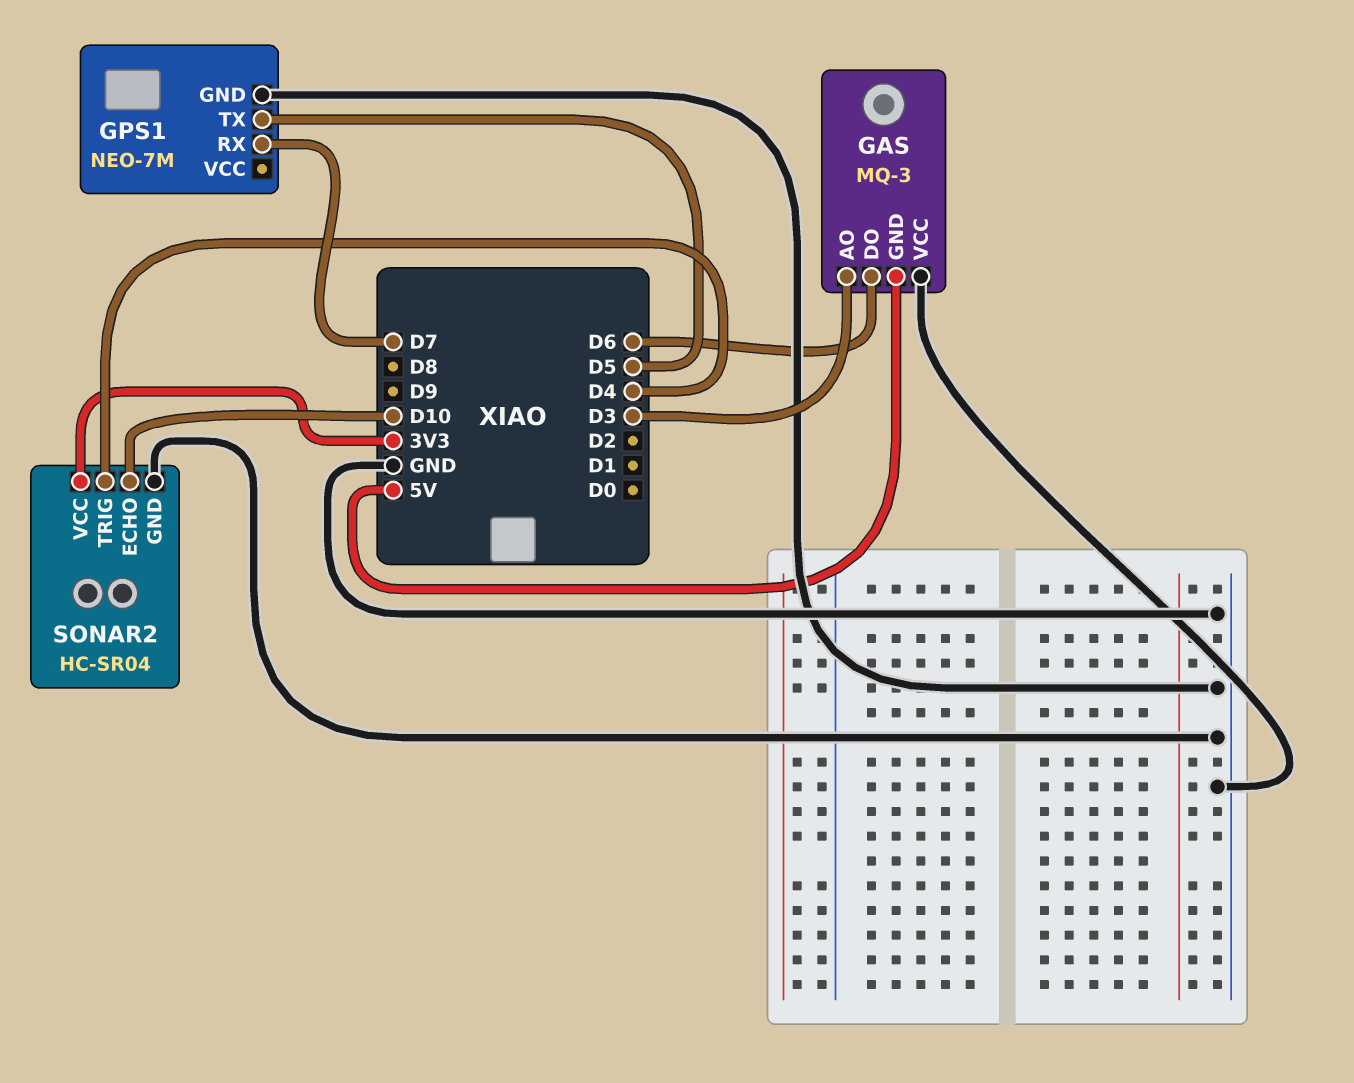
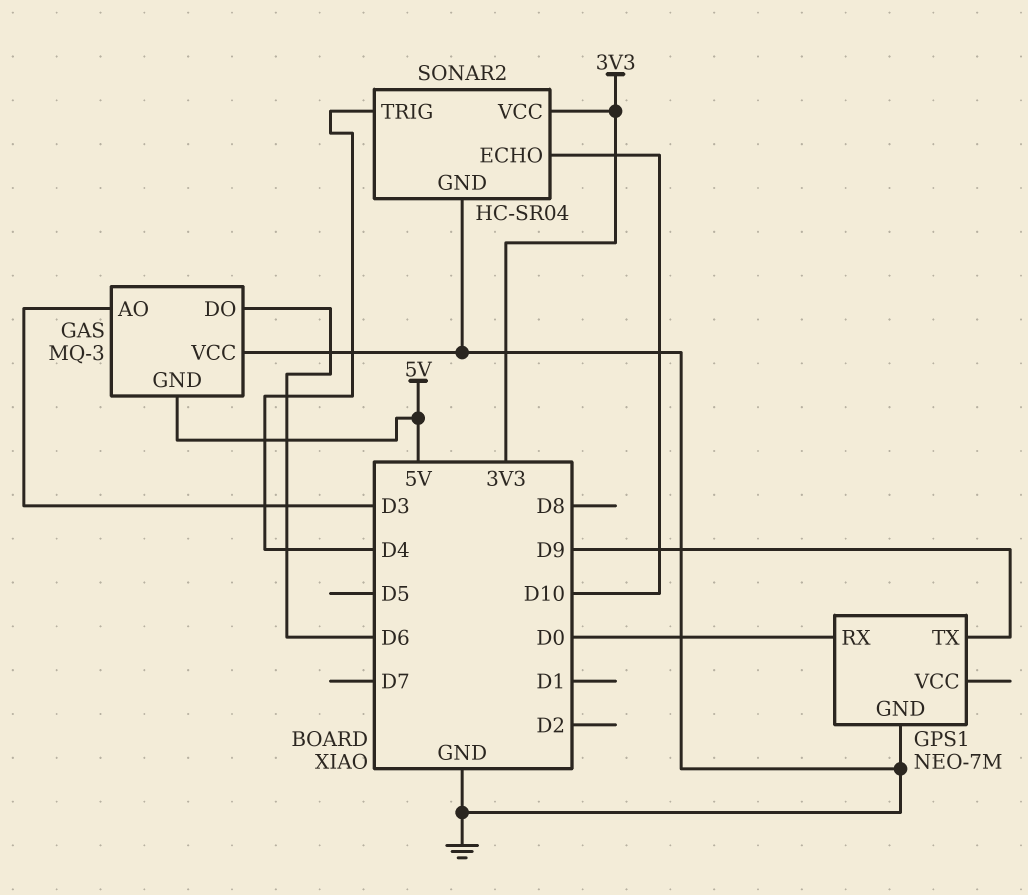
GPS1 pin RX: D7 -> D0
GPS1 pin TX: D5 -> D9

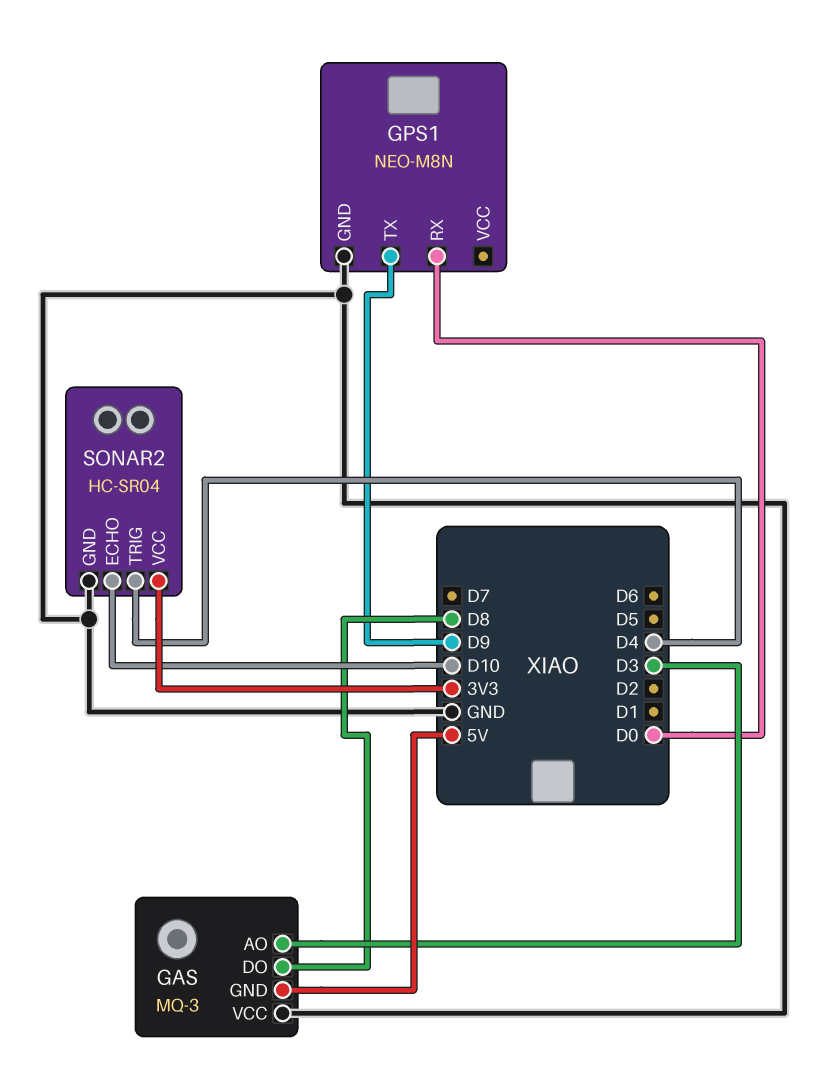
GAS pin DO: D6 -> D8
GPS1: NEO-7M -> NEO-M8N

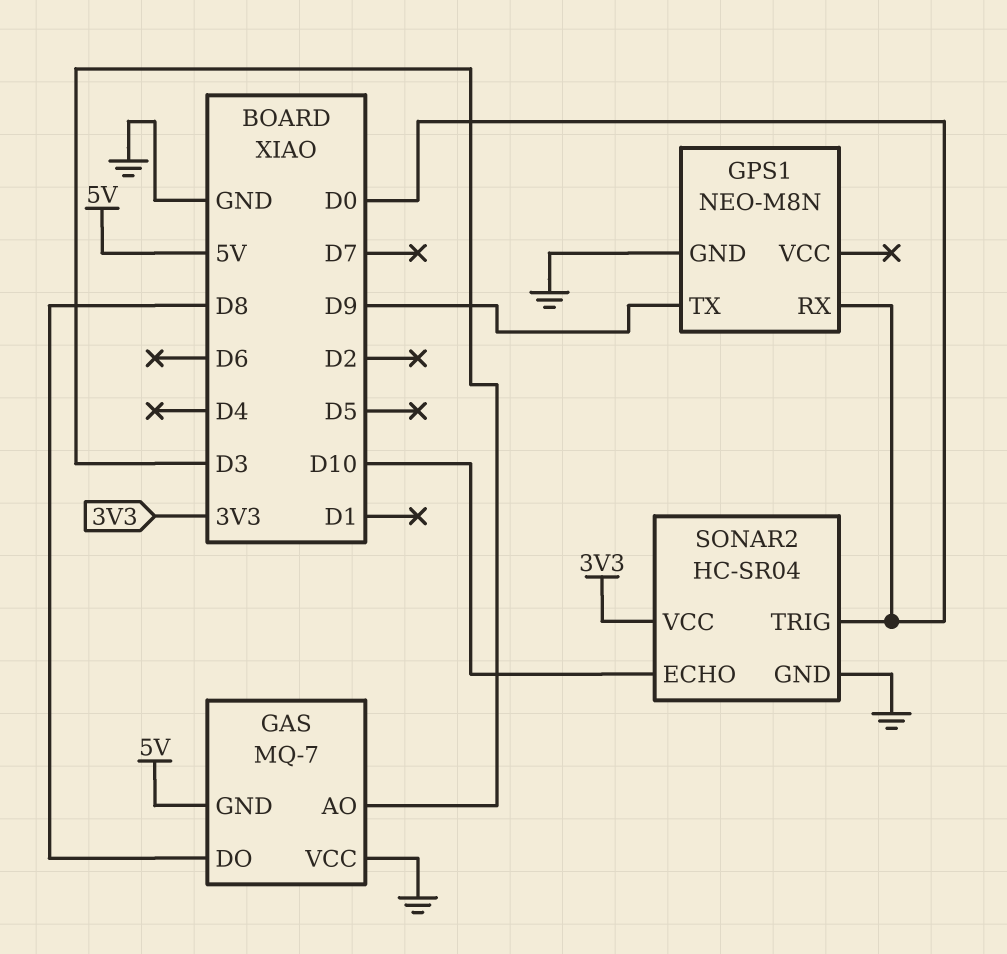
GAS: MQ-3 -> MQ-7
SONAR2 pin TRIG: D4 -> D0

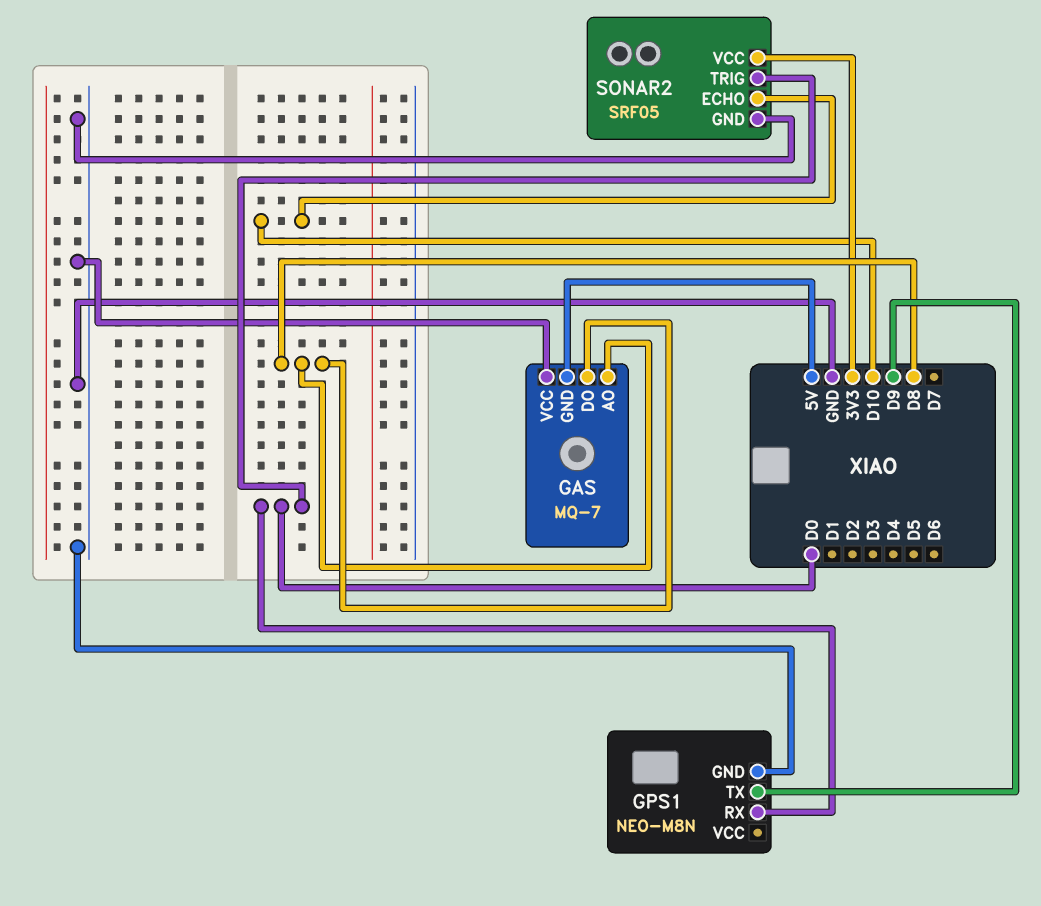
GAS pin AO: D3 -> D8
SONAR2: HC-SR04 -> SRF05

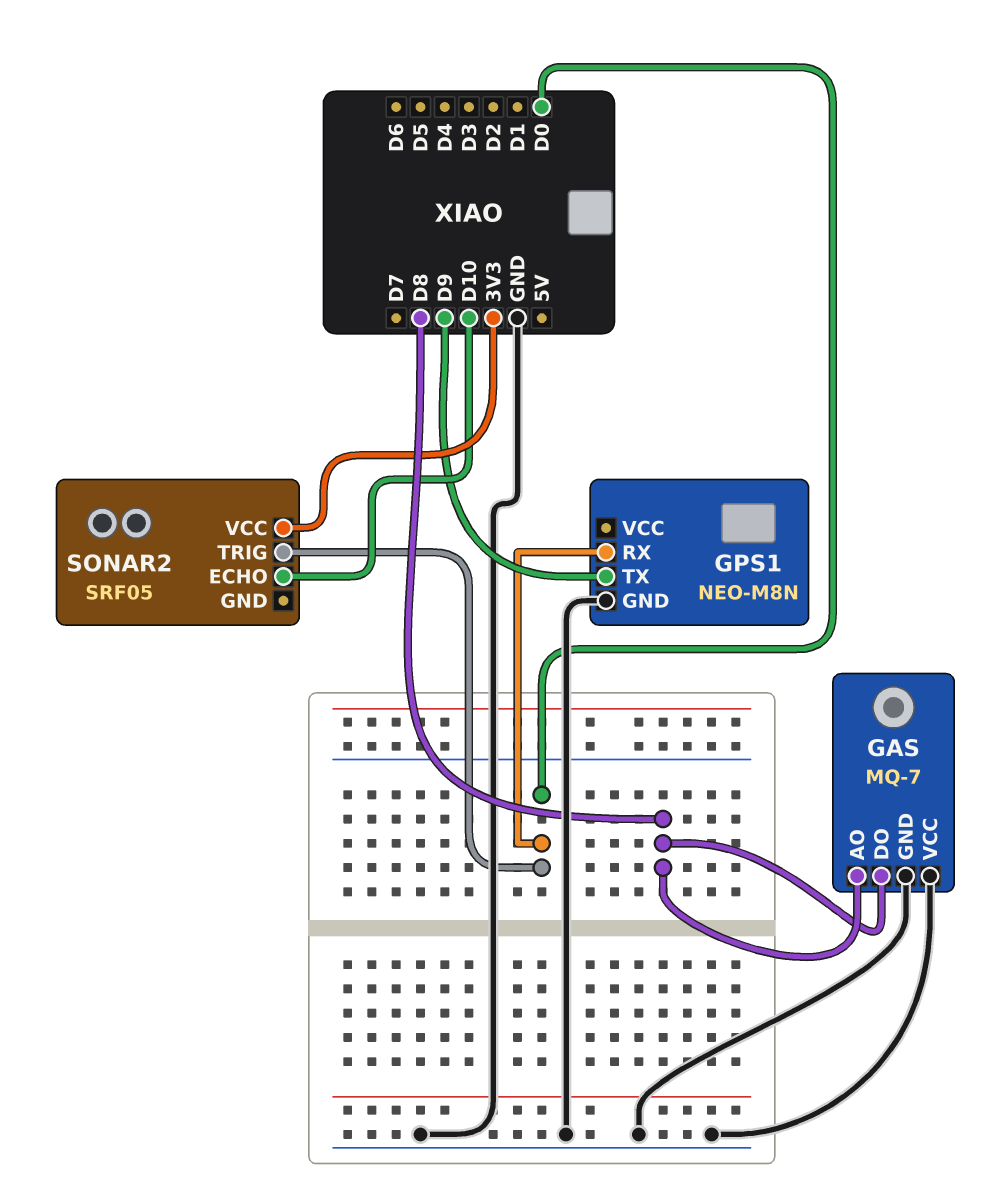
GAS pin GND: 5V -> GND
SONAR2 pin GND: GND -> none

